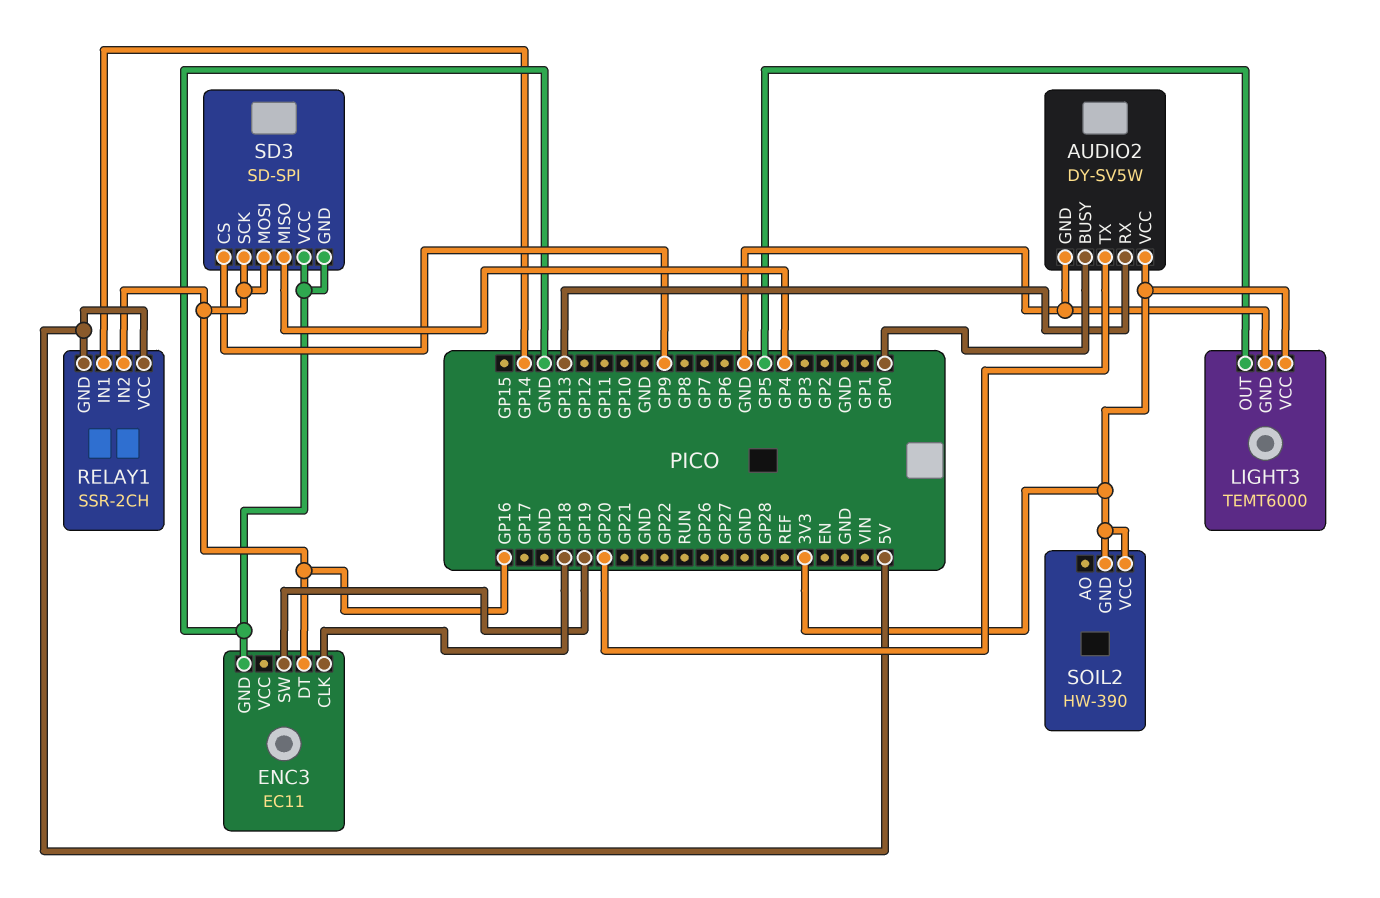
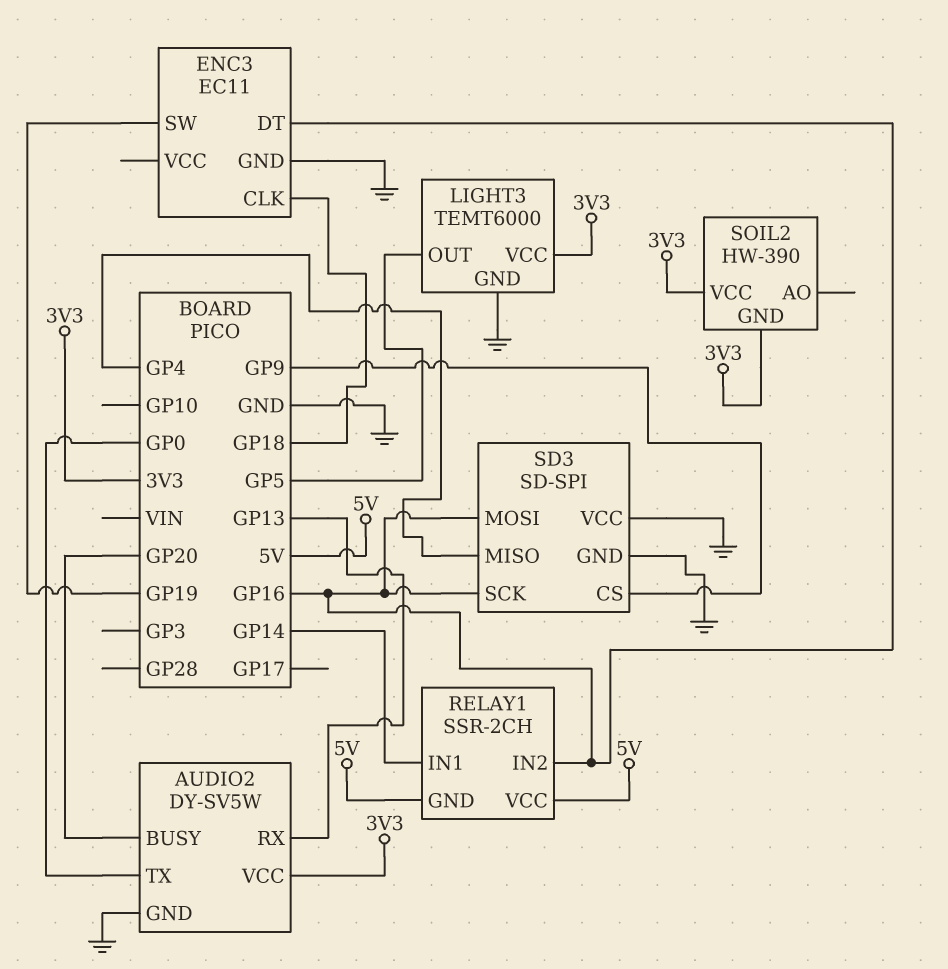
AUDIO2 pin BUSY: GP0 -> GP20
AUDIO2 pin TX: GP20 -> GP0

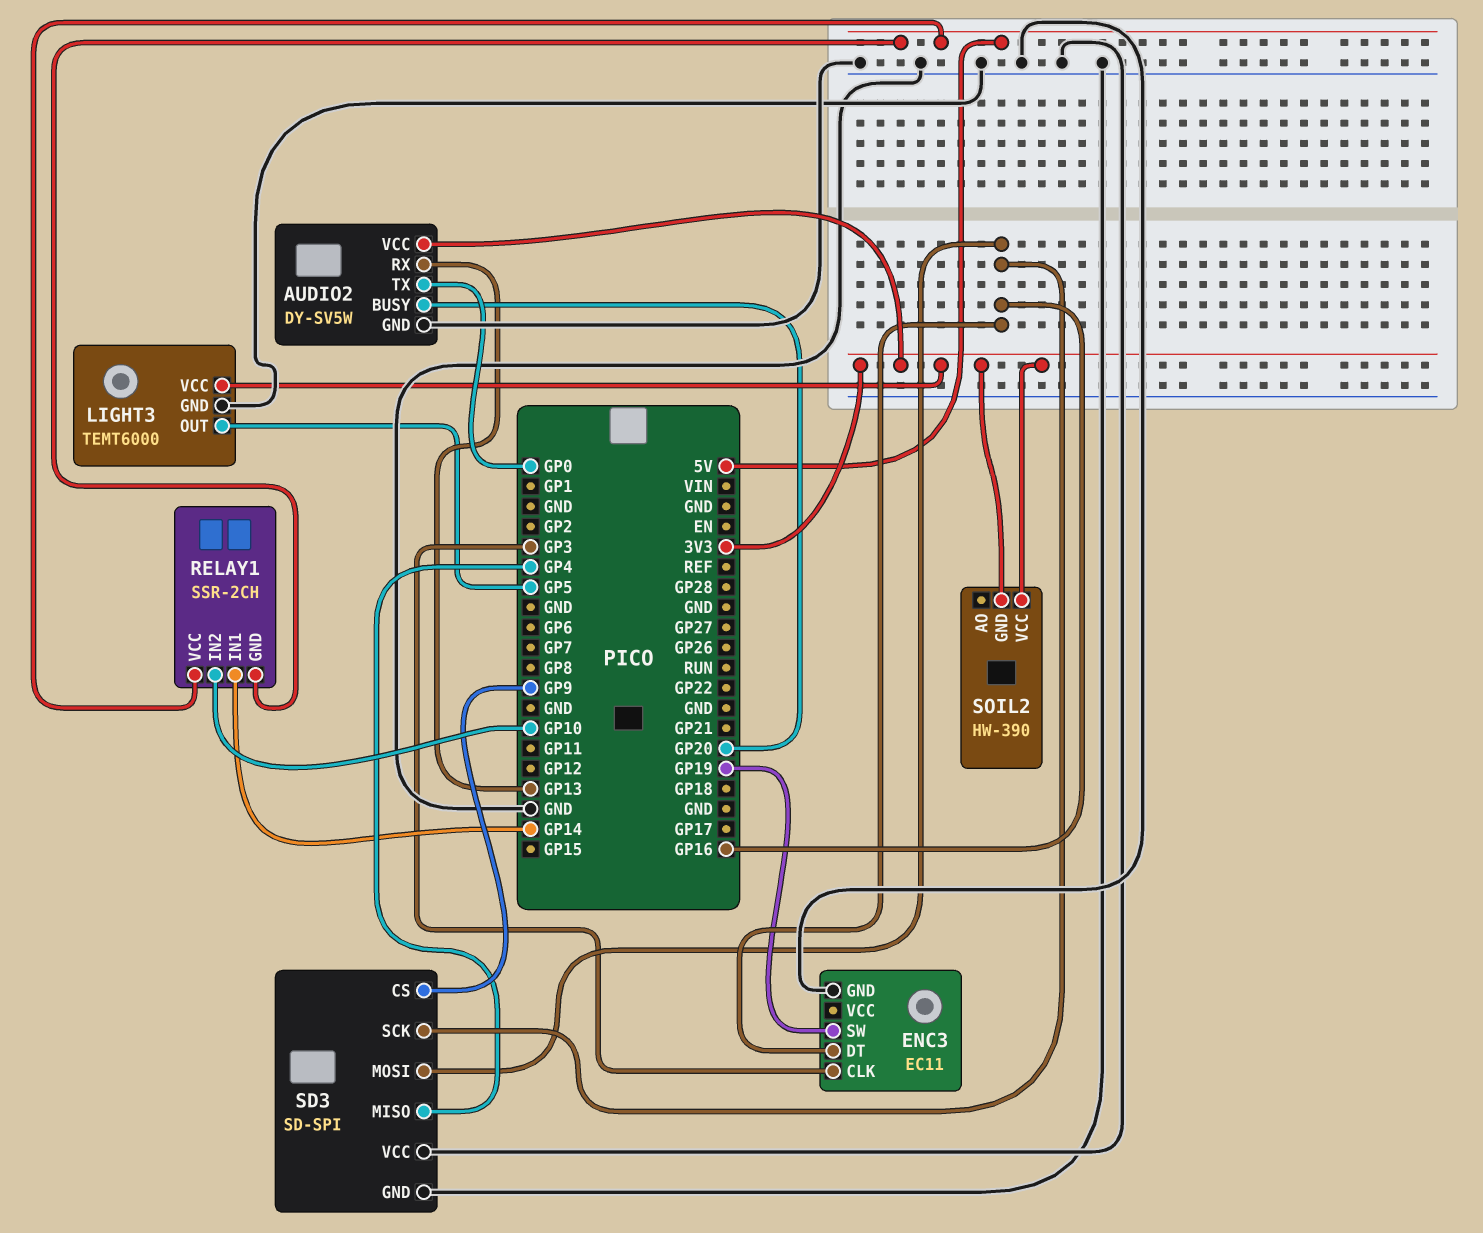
ENC3 pin CLK: GP18 -> GP3
RELAY1 pin IN2: GP16 -> GP10

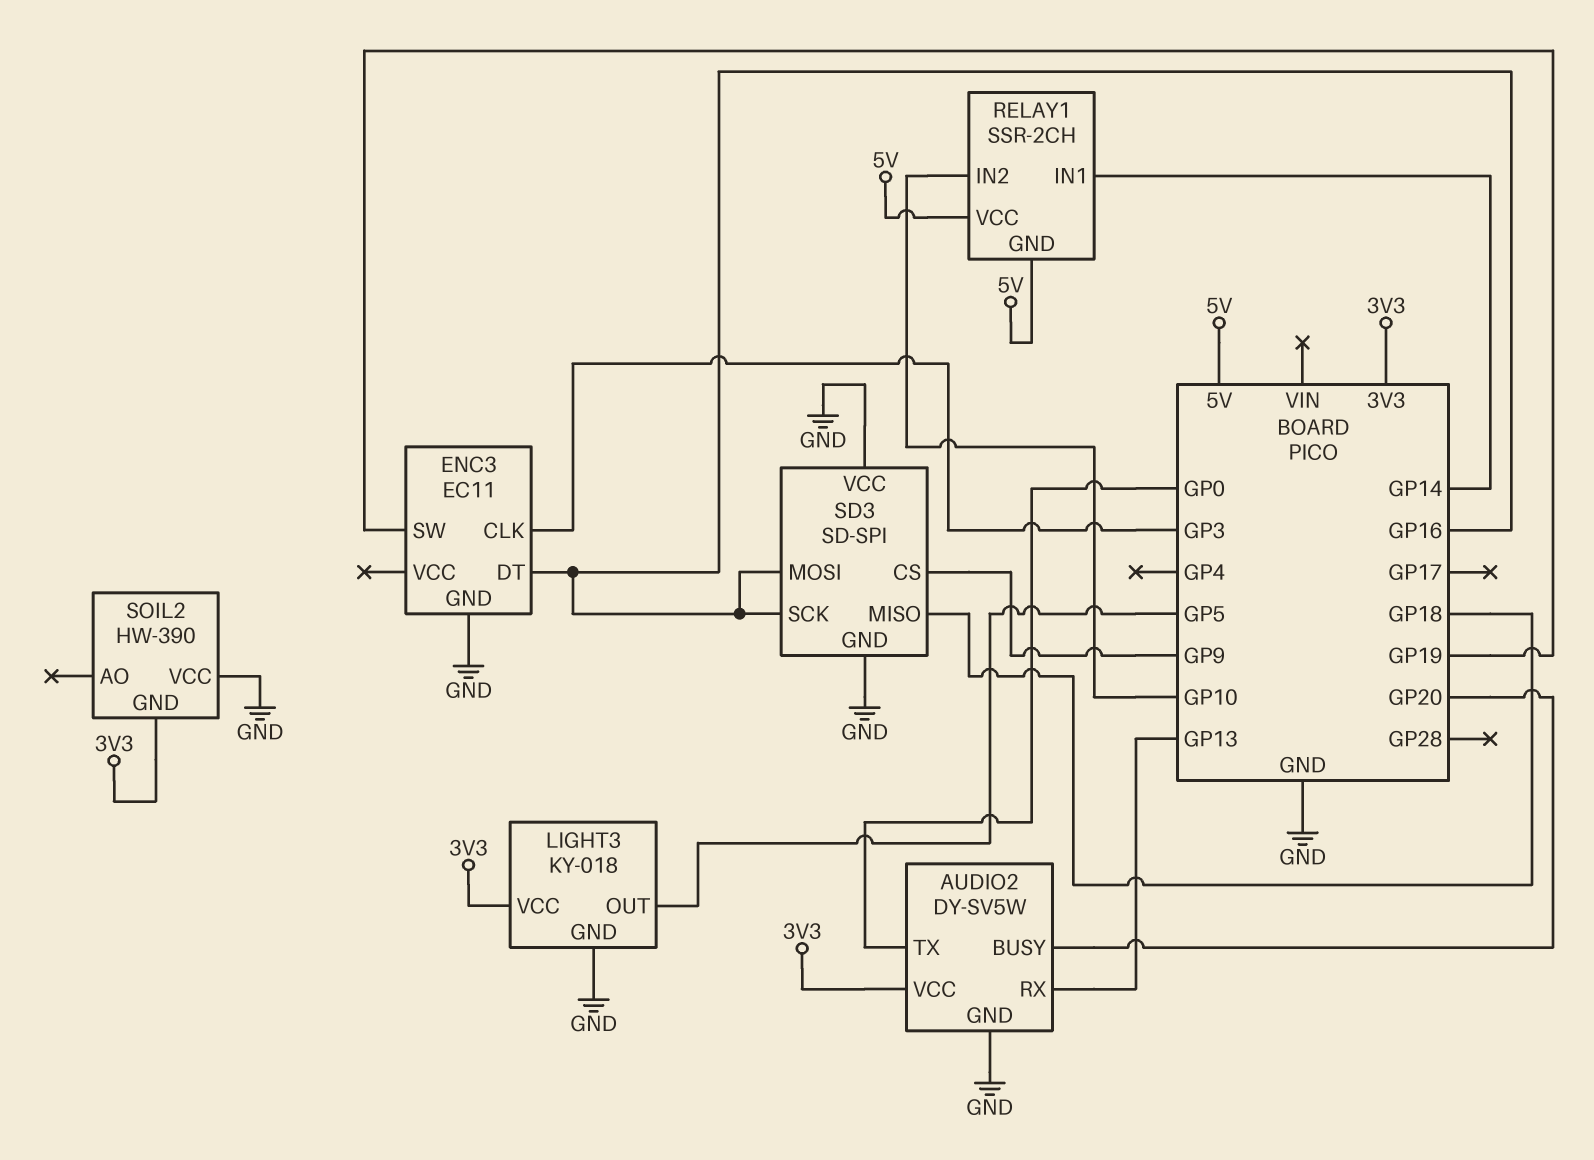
LIGHT3: TEMT6000 -> KY-018
SD3 pin MISO: GP4 -> GP18
SOIL2 pin VCC: 3V3 -> GND

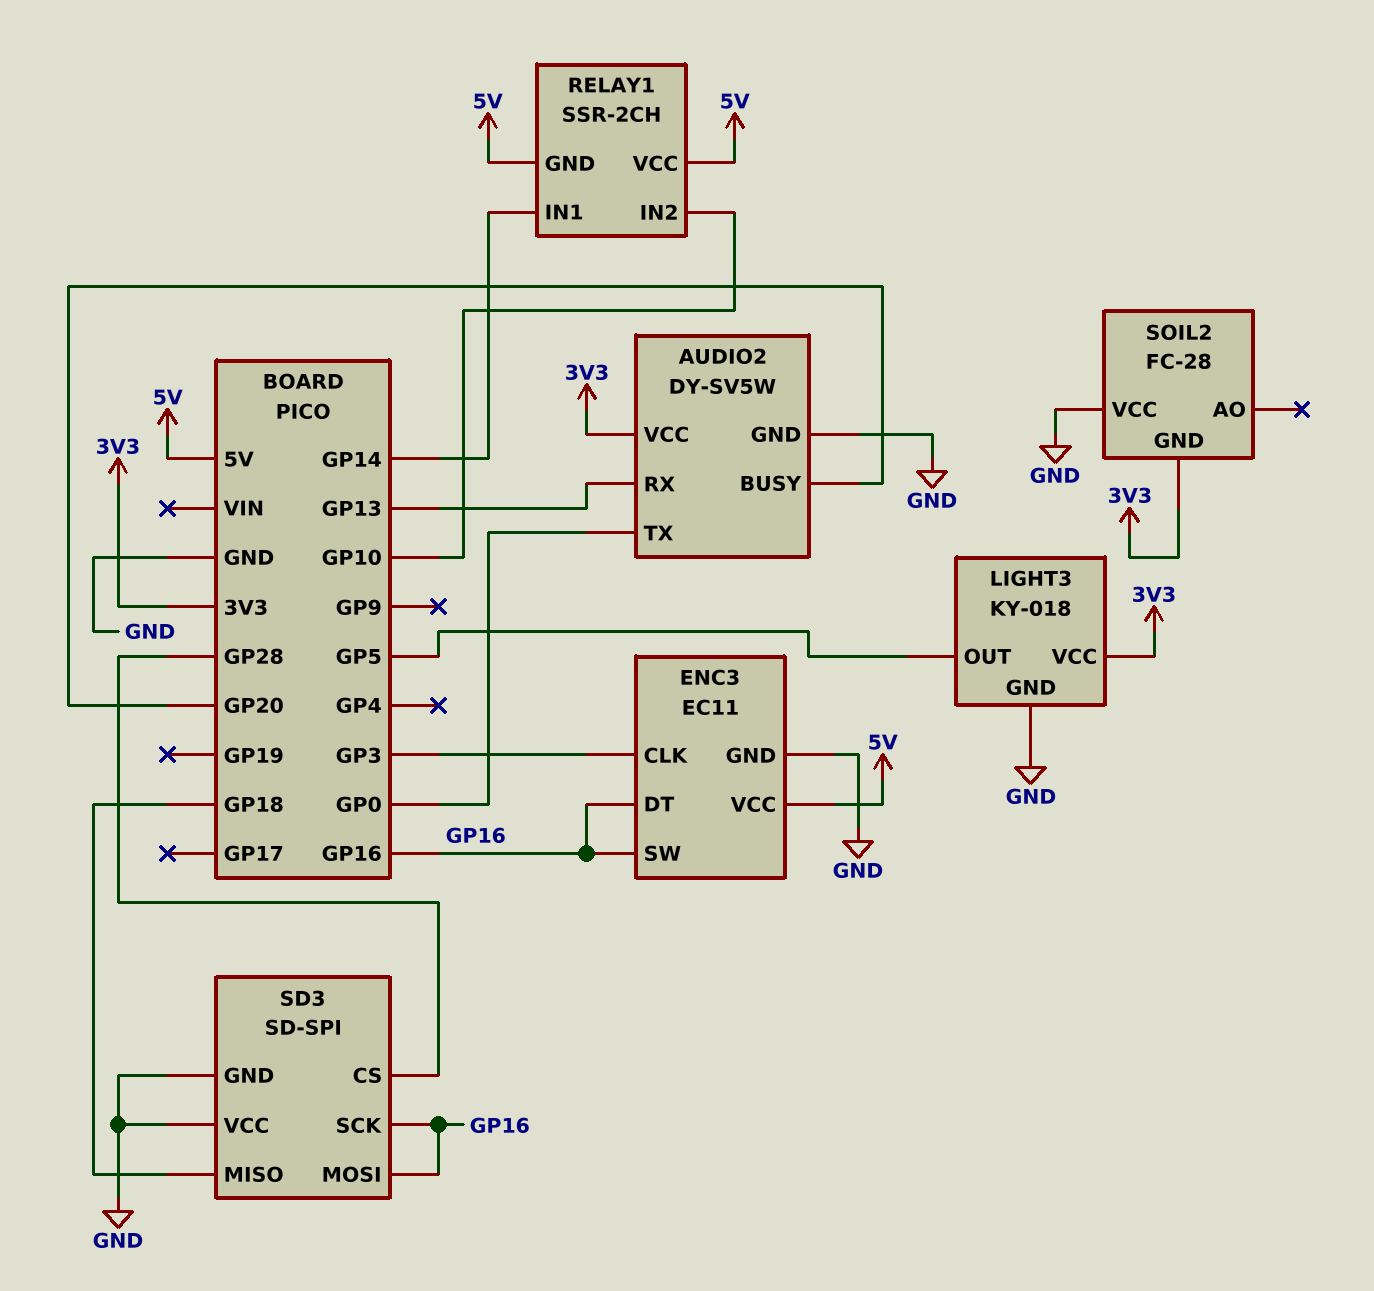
ENC3 pin SW: GP19 -> GP16
ENC3 pin VCC: none -> 5V
SD3 pin CS: GP9 -> GP28
SOIL2: HW-390 -> FC-28

